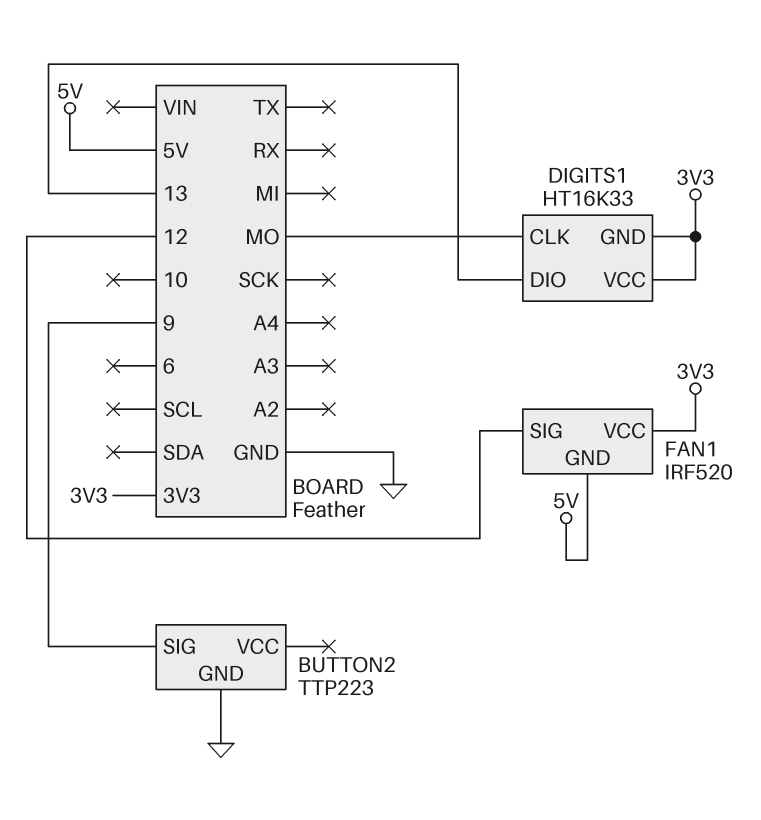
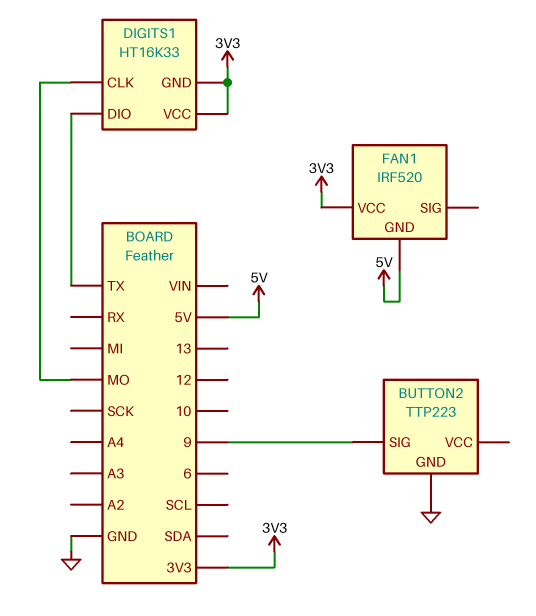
DIGITS1 pin DIO: 13 -> TX
FAN1 pin SIG: 12 -> none

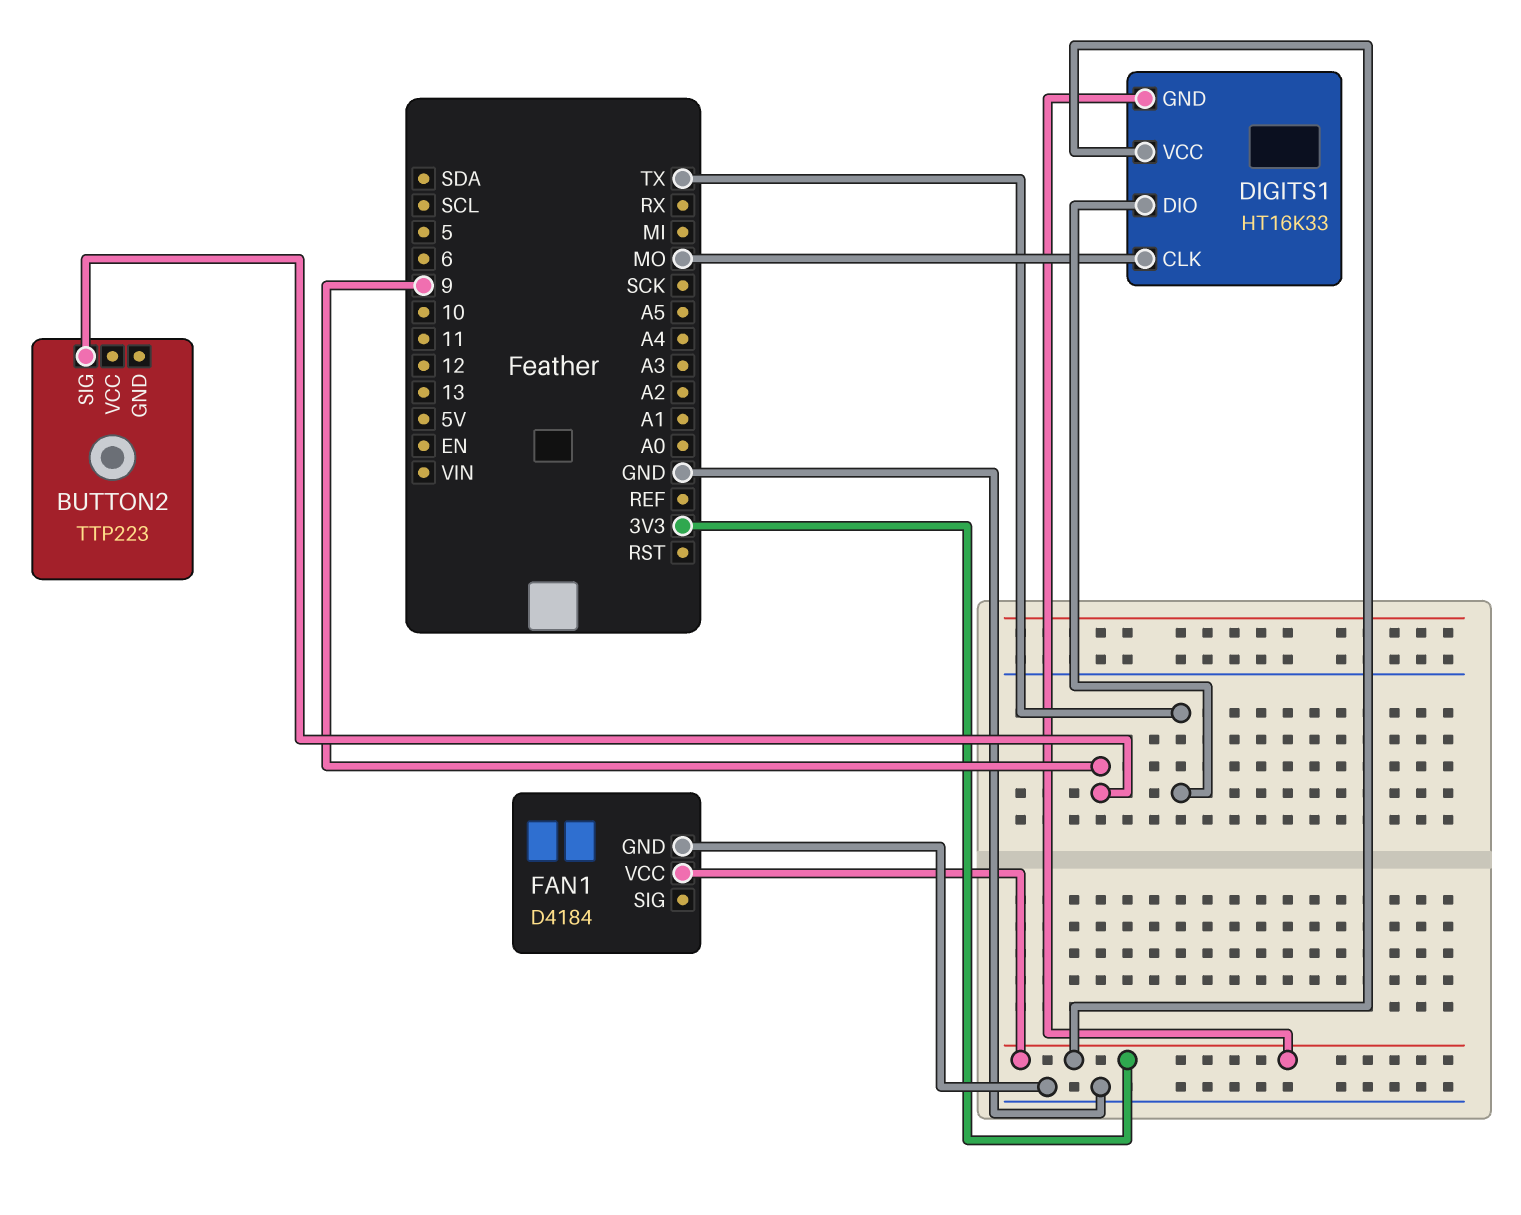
BUTTON2 pin GND: GND -> none
FAN1: IRF520 -> D4184
FAN1 pin GND: 5V -> GND

